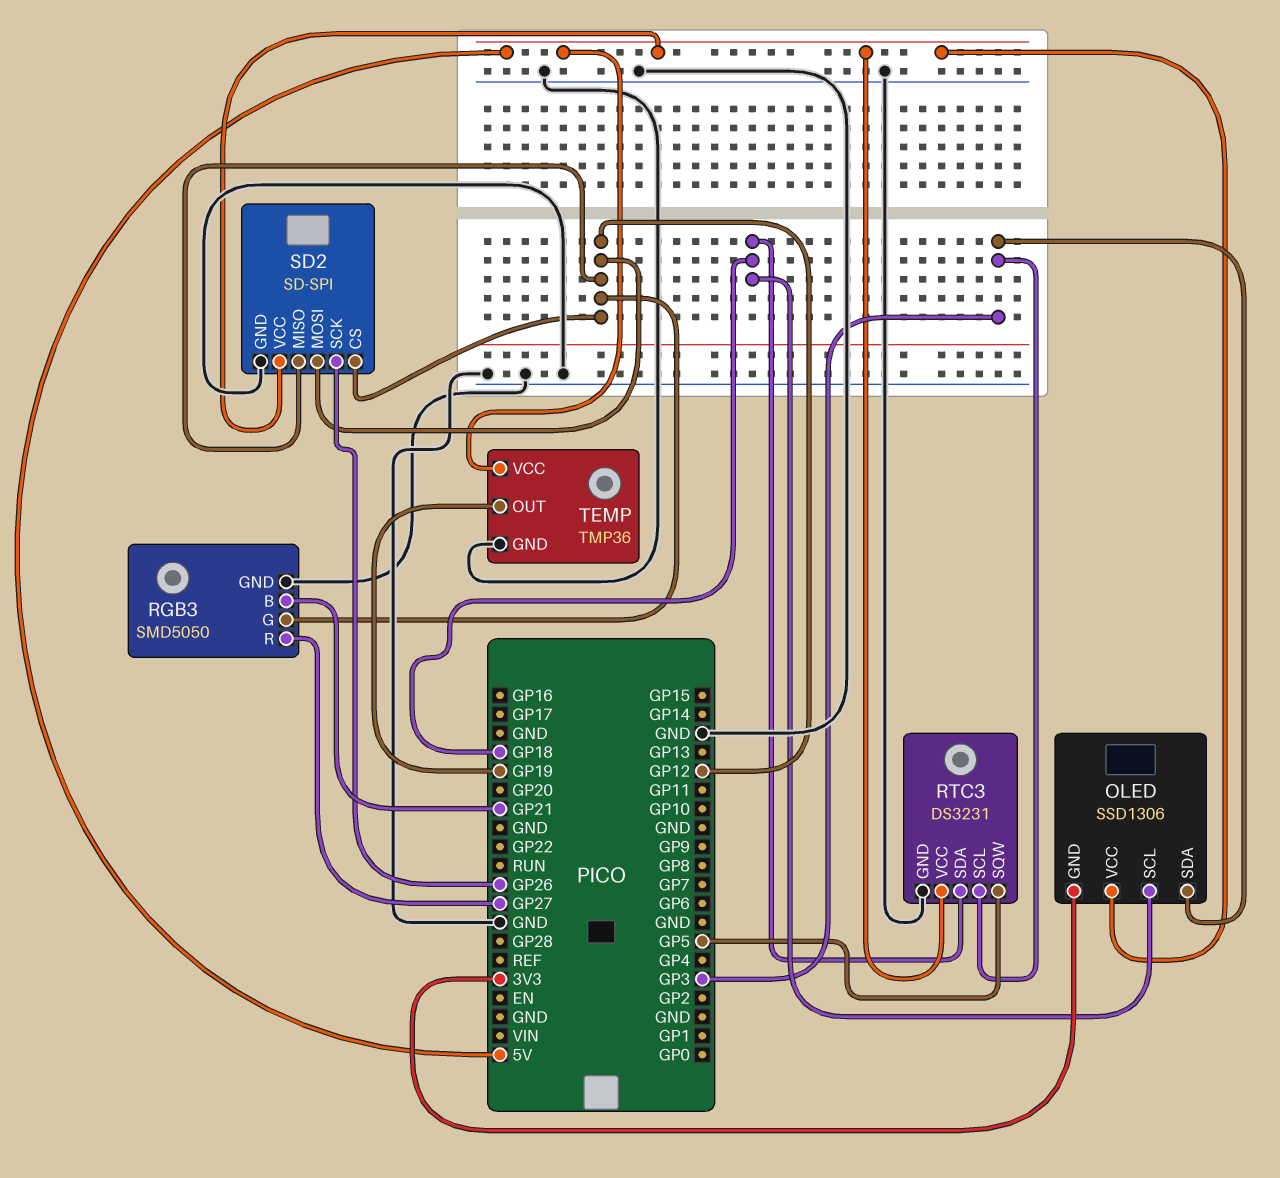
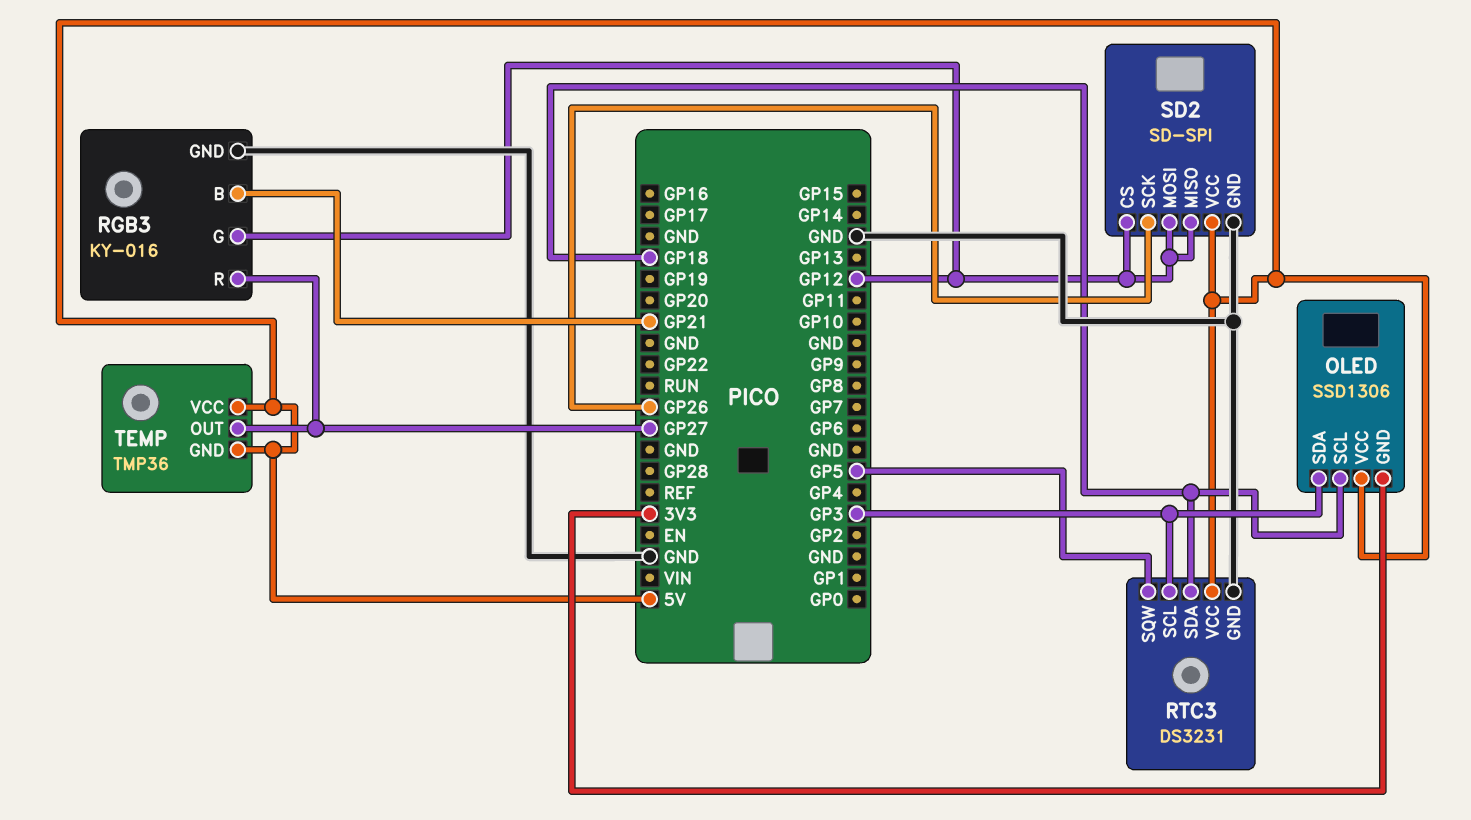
RGB3: SMD5050 -> KY-016
TEMP pin GND: GND -> 5V
TEMP pin OUT: GP19 -> GP27

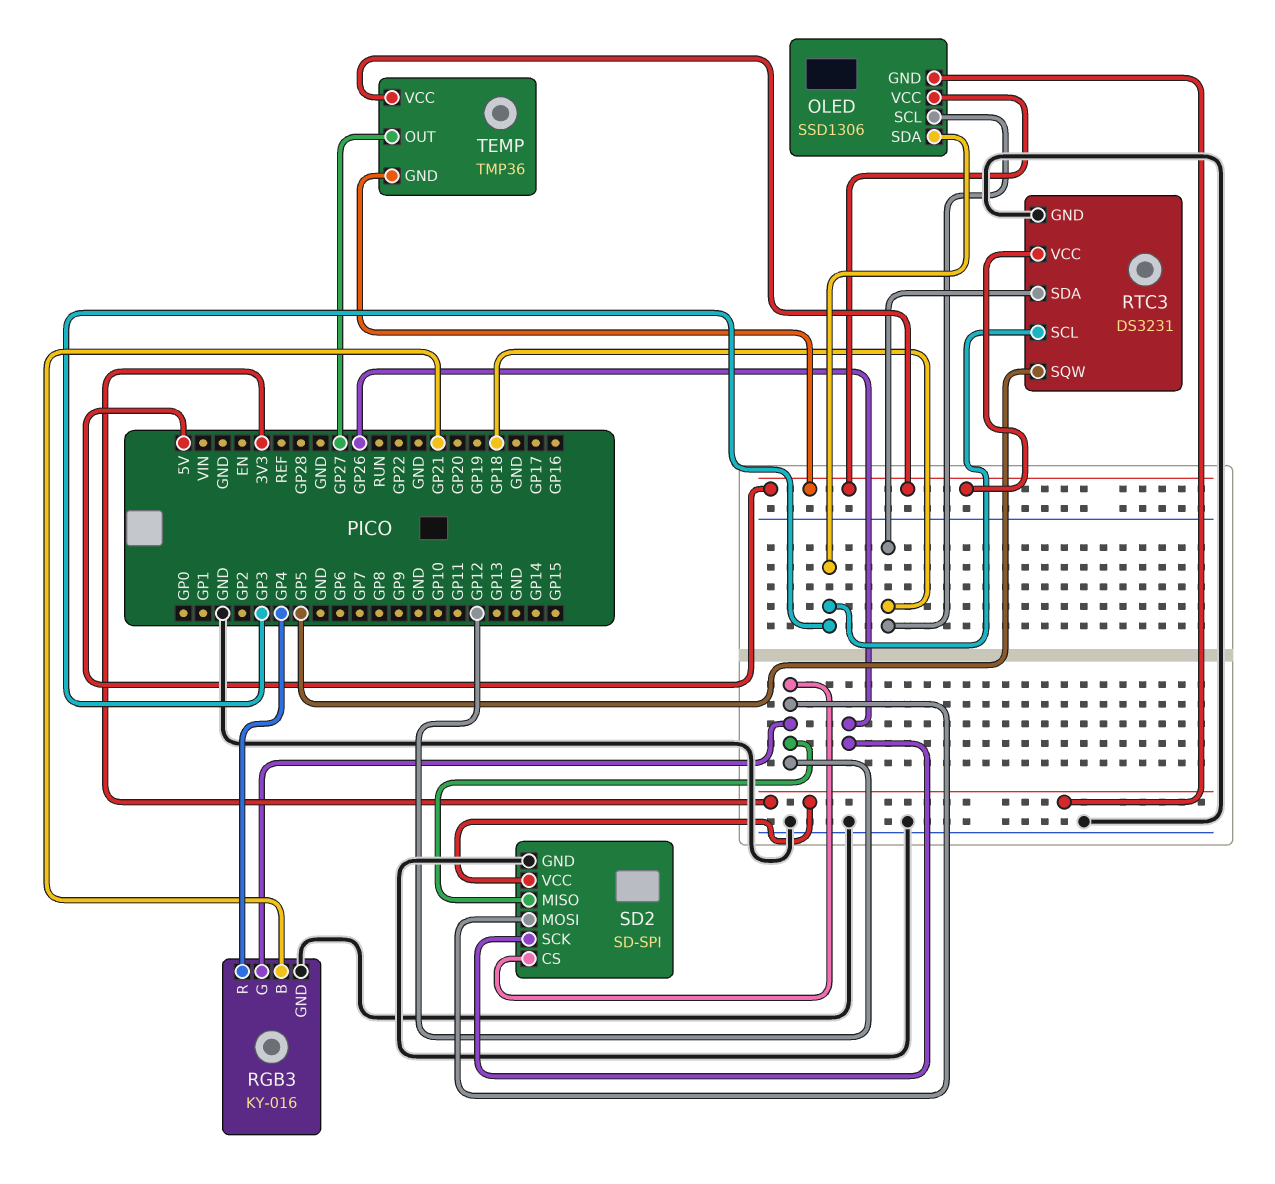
RGB3 pin R: GP27 -> GP4
SD2 pin VCC: 5V -> 3V3

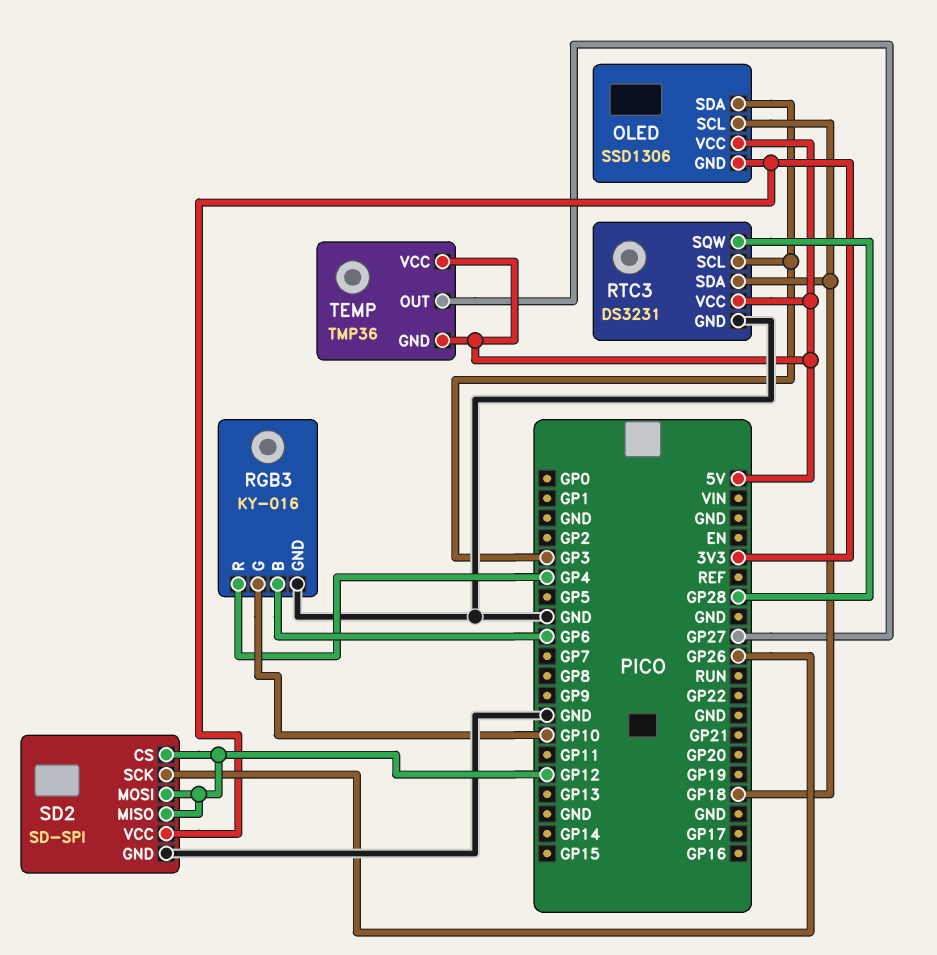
RGB3 pin B: GP21 -> GP6
RGB3 pin G: GP12 -> GP10
RTC3 pin SQW: GP5 -> GP28

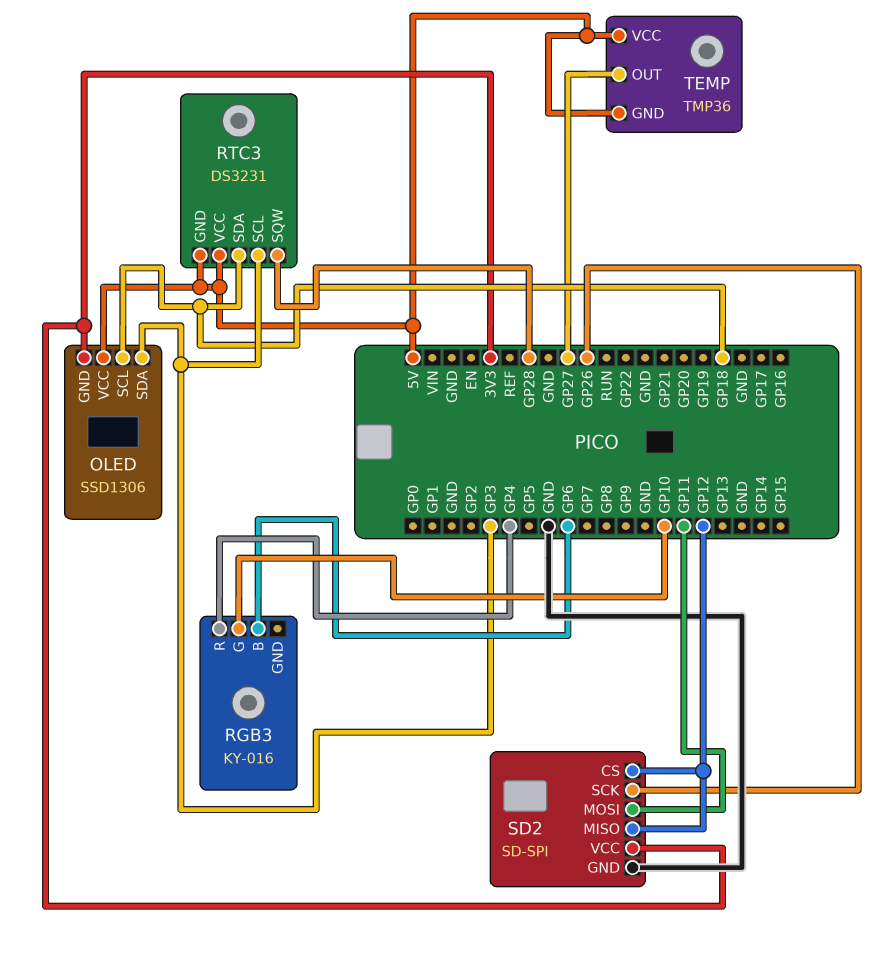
RGB3 pin GND: GND -> none
RTC3 pin GND: GND -> 5V
SD2 pin MOSI: GP12 -> GP11

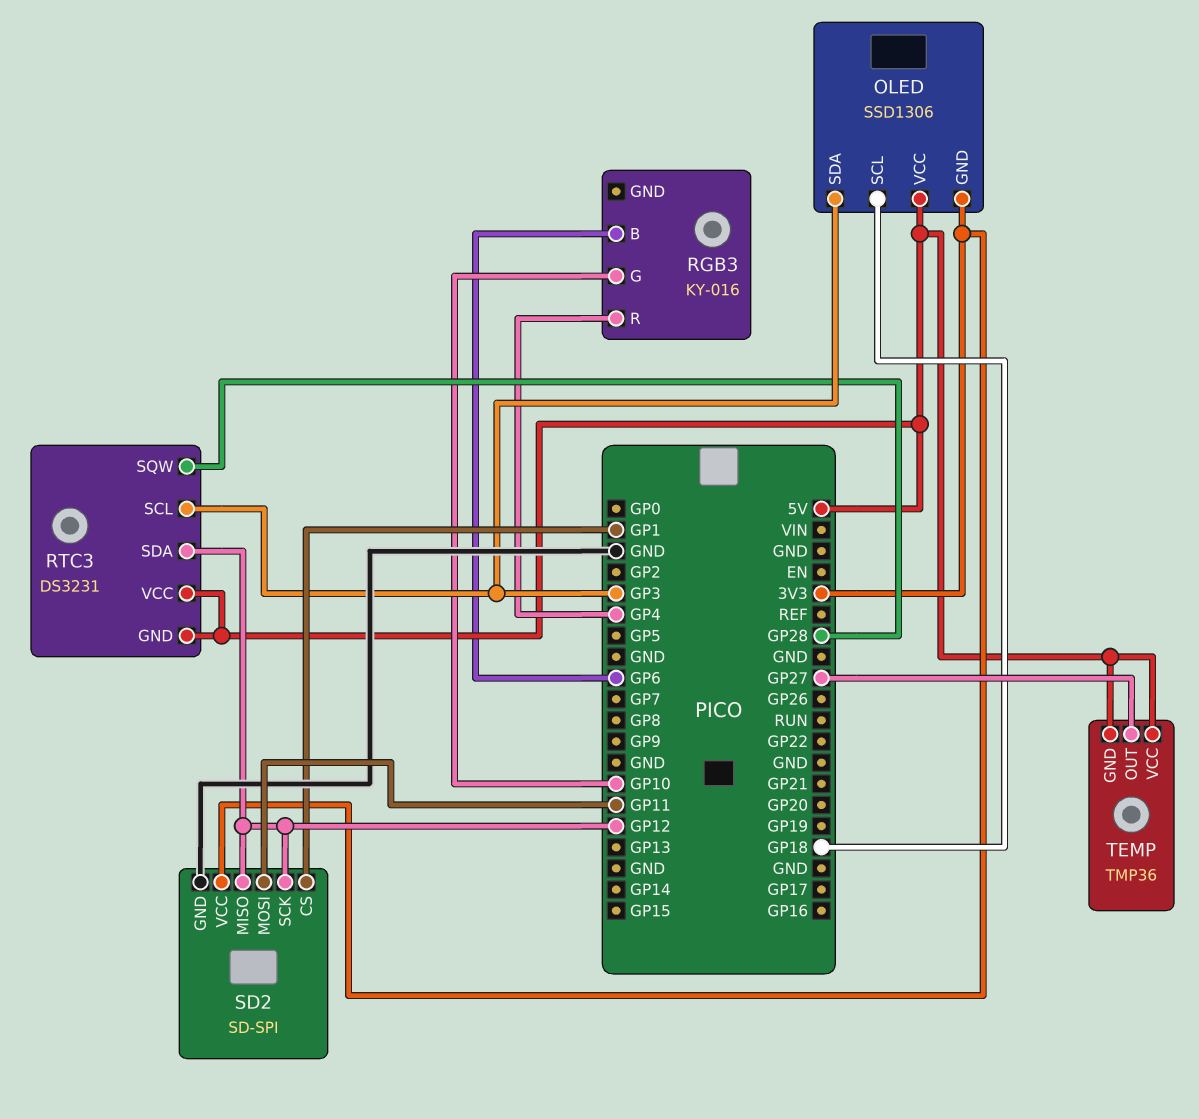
RTC3 pin SDA: GP18 -> GP12
SD2 pin CS: GP12 -> GP1
SD2 pin SCK: GP26 -> GP12

